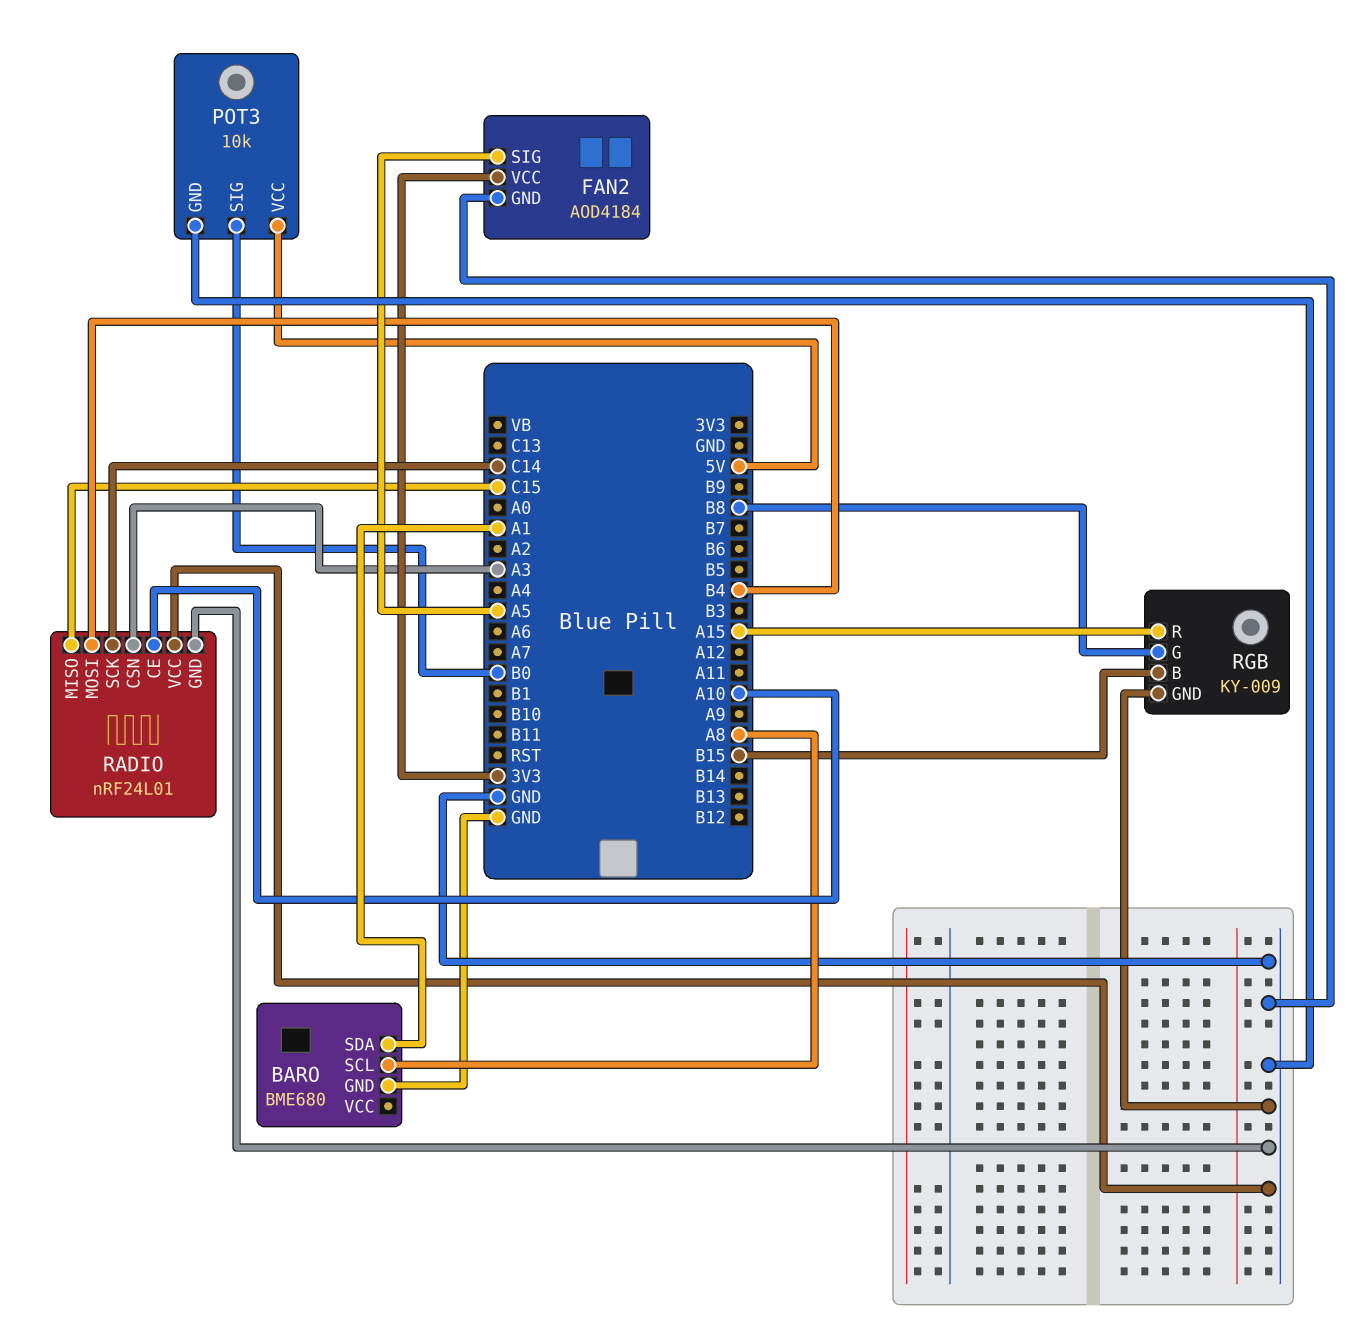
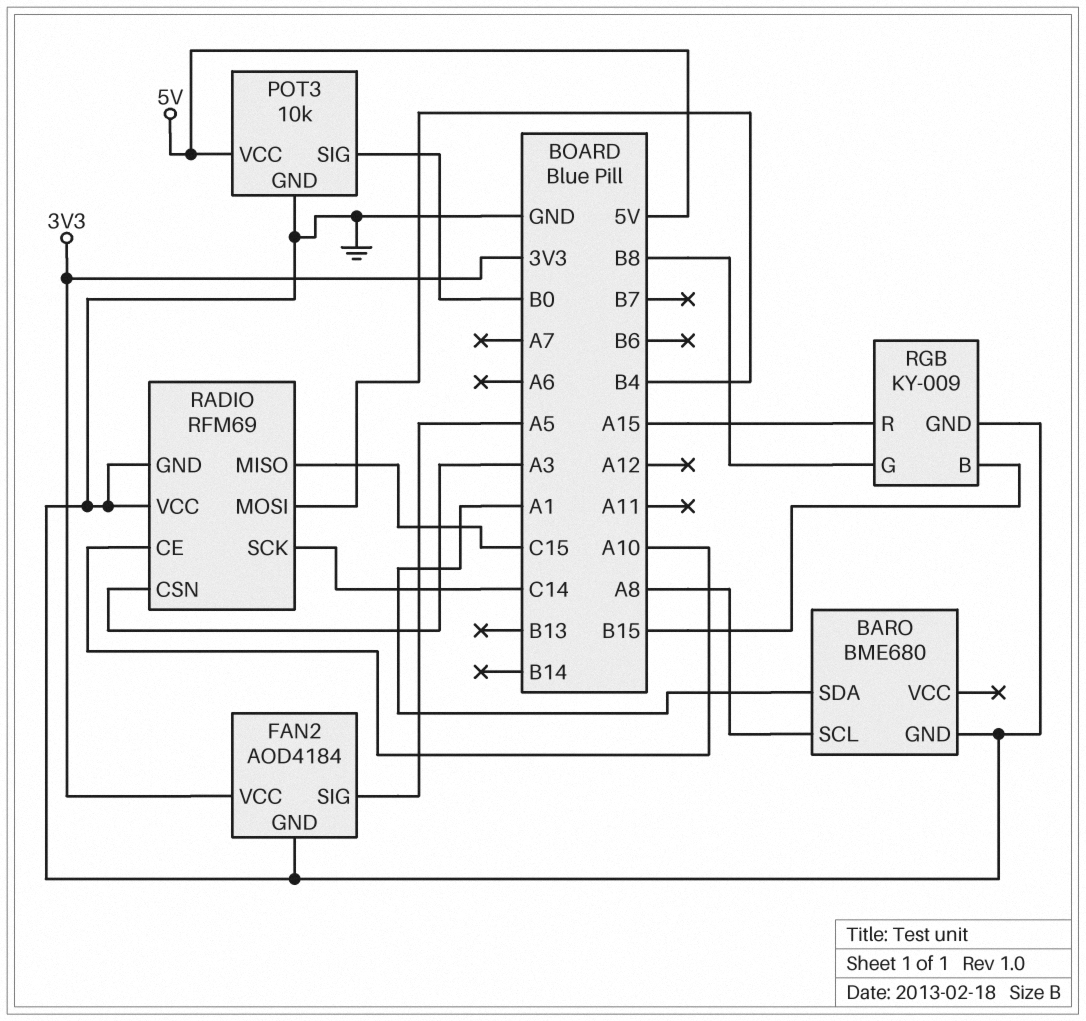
RADIO: nRF24L01 -> RFM69

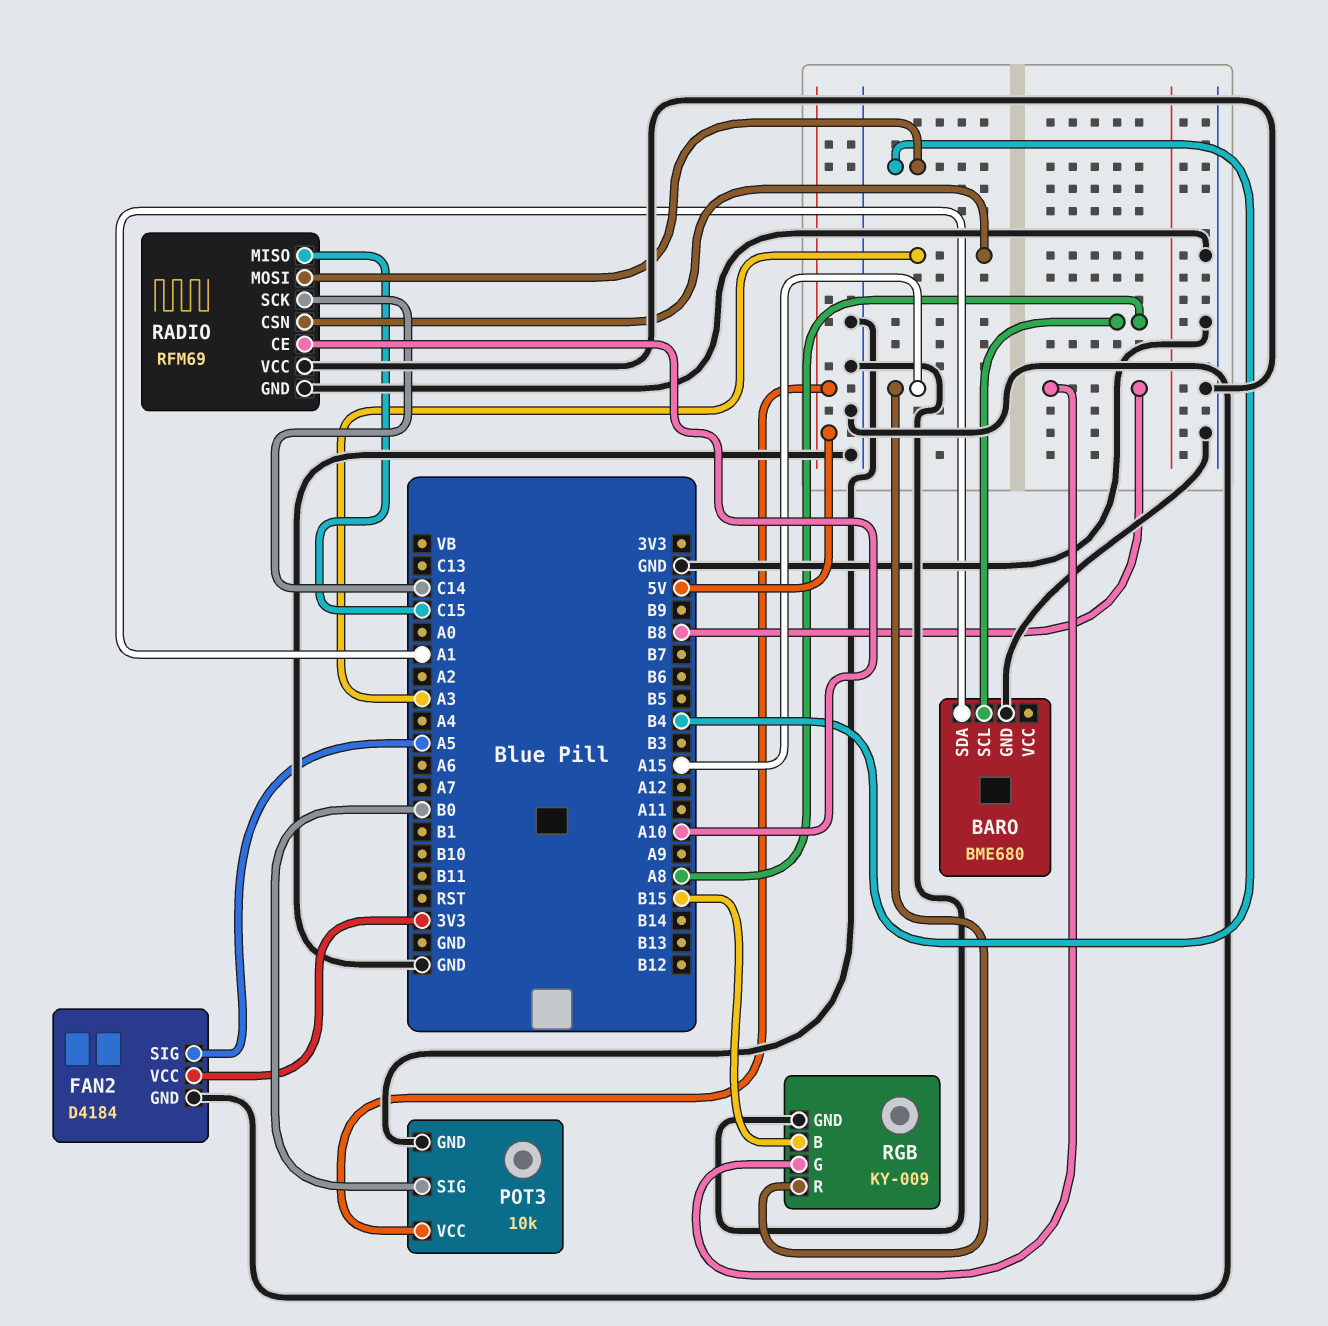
FAN2: AOD4184 -> D4184

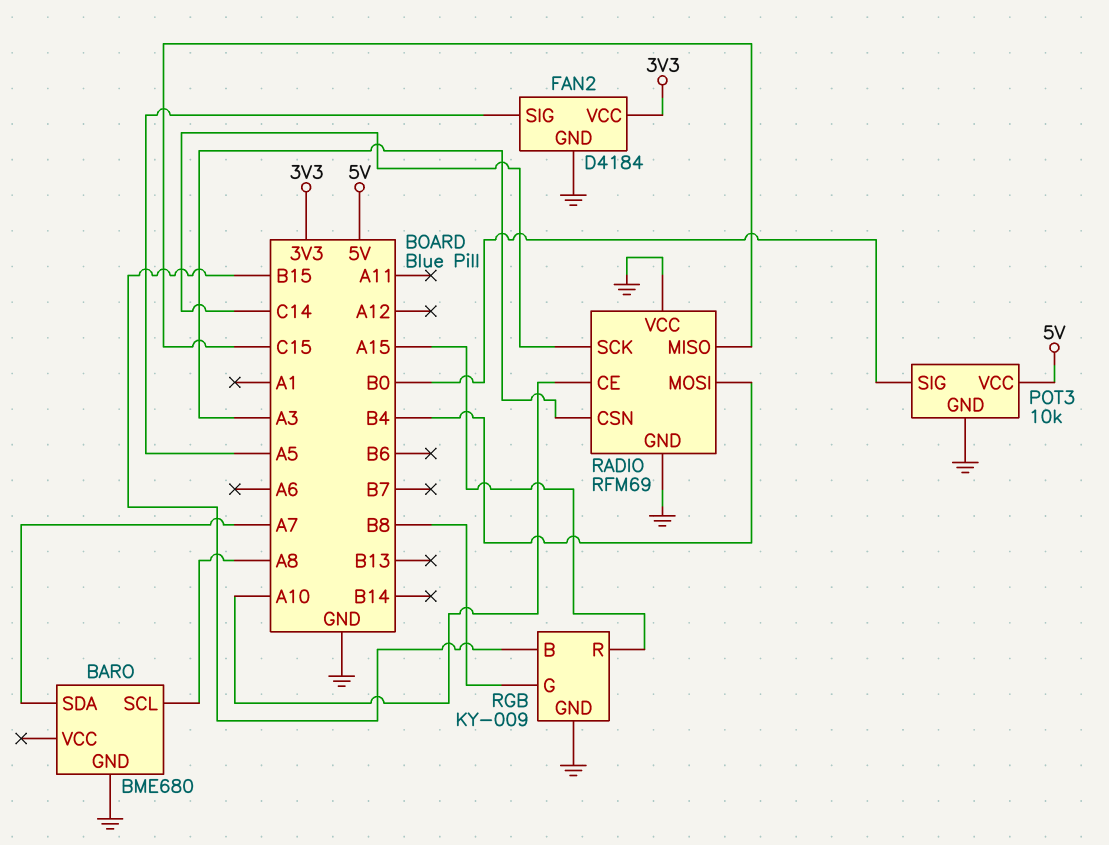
BARO pin SDA: A1 -> A7

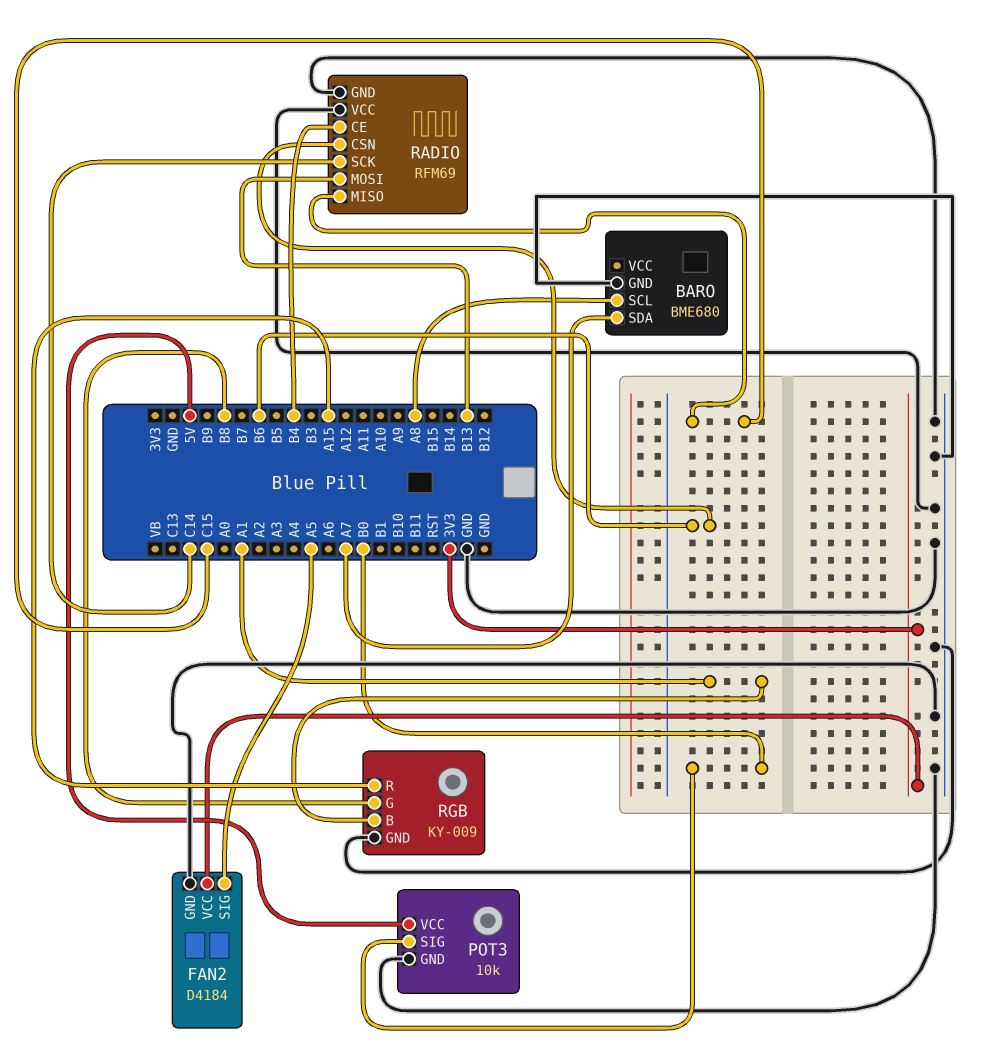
RADIO pin CE: A10 -> B4
RADIO pin CSN: A3 -> B6
RADIO pin MOSI: B4 -> B13
RGB pin B: B15 -> A1

